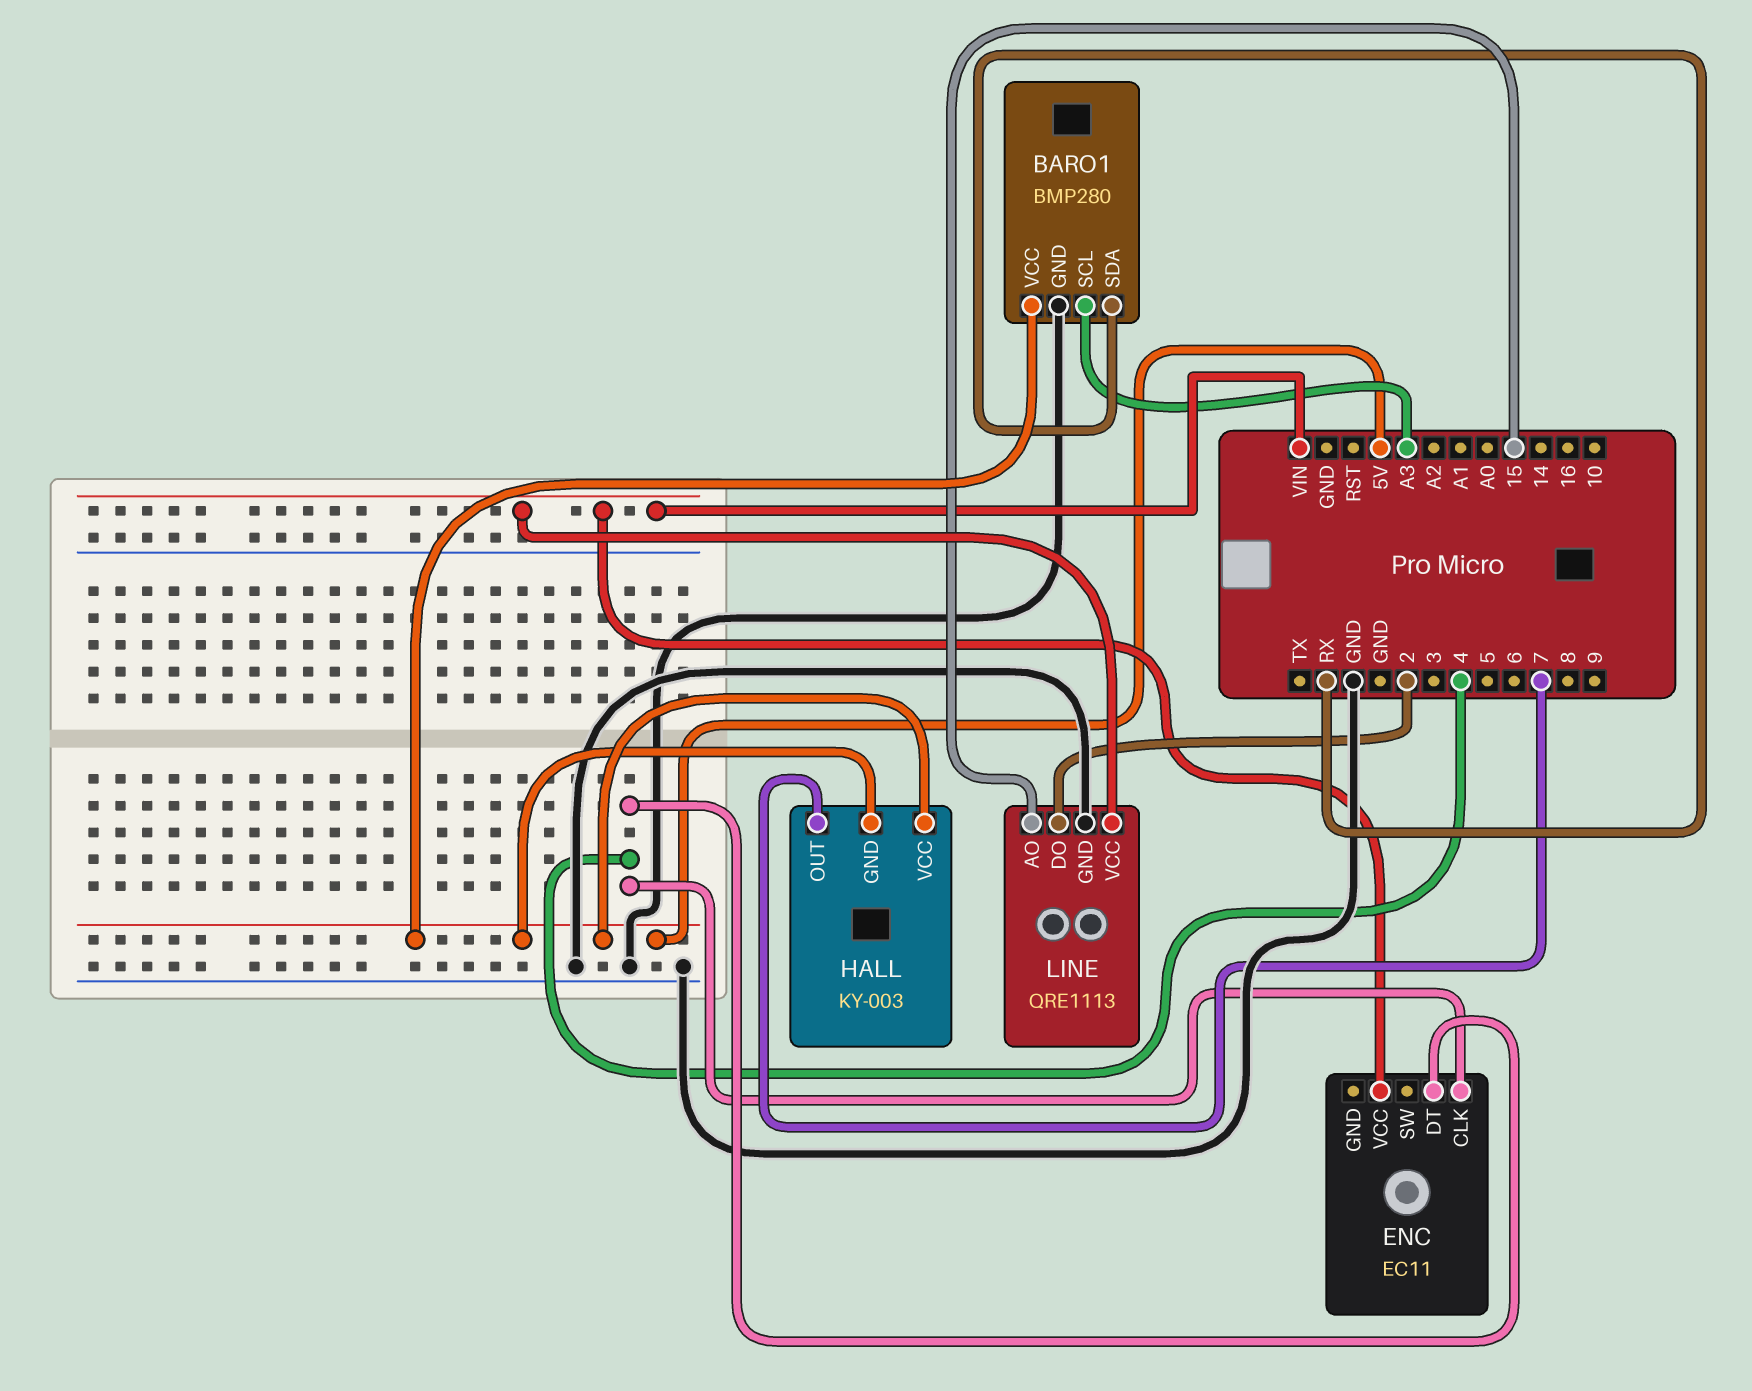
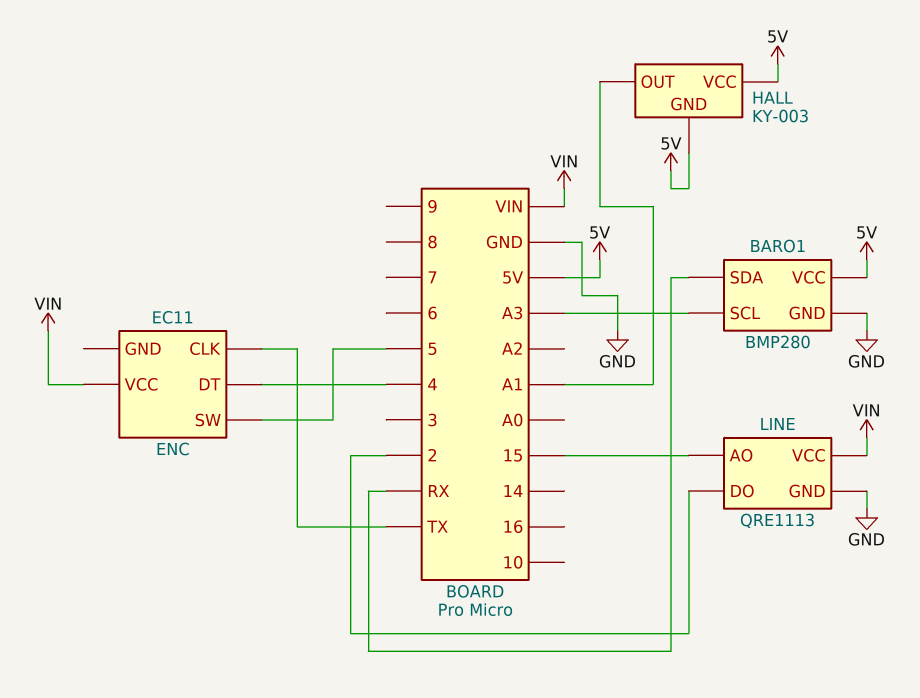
ENC pin CLK: 4 -> TX
ENC pin SW: none -> 5
HALL pin OUT: 7 -> A1

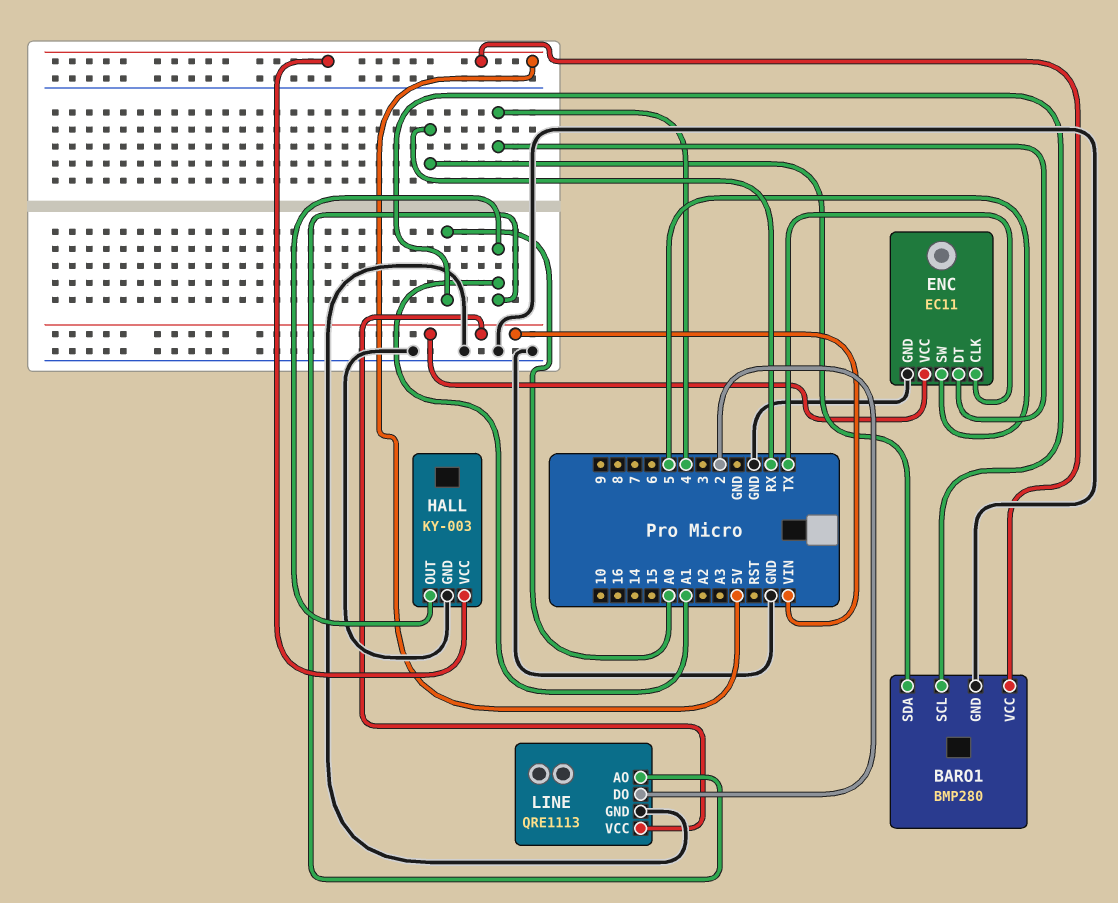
BARO1 pin SCL: A3 -> A0
ENC pin GND: none -> GND
HALL pin GND: 5V -> GND
LINE pin AO: 15 -> A1

